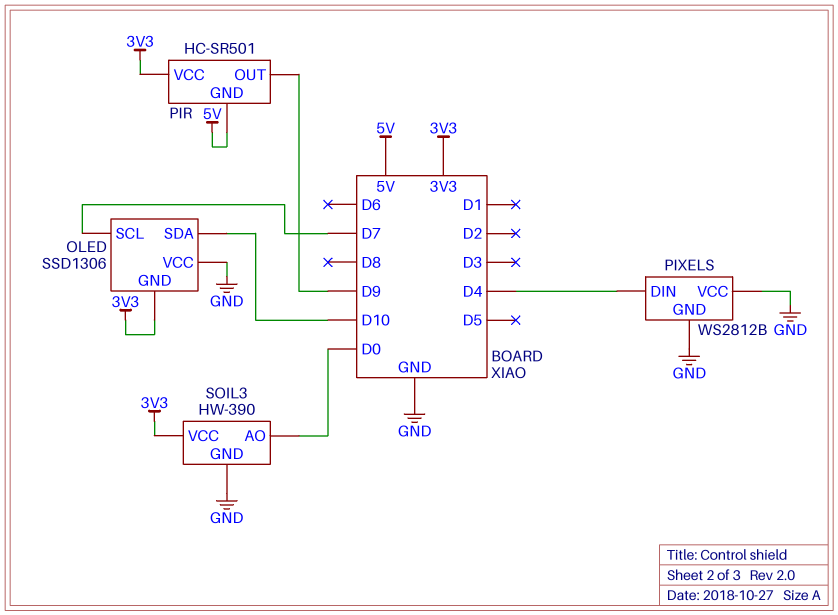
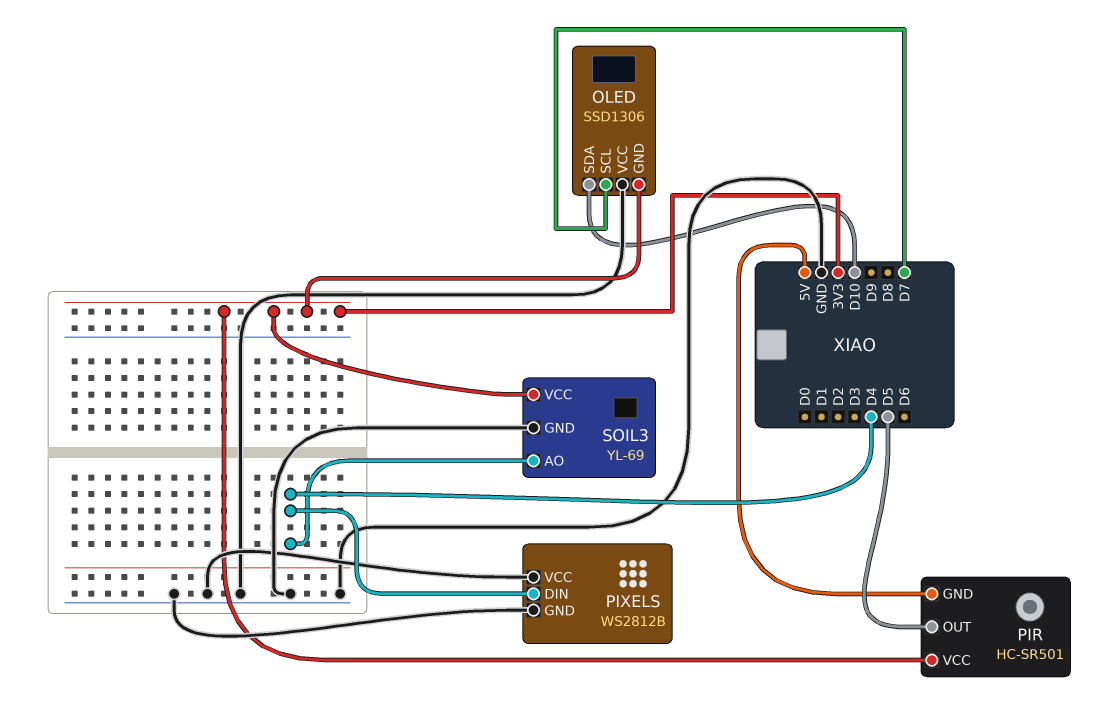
PIR pin OUT: D9 -> D5
SOIL3: HW-390 -> YL-69
SOIL3 pin AO: D0 -> D4

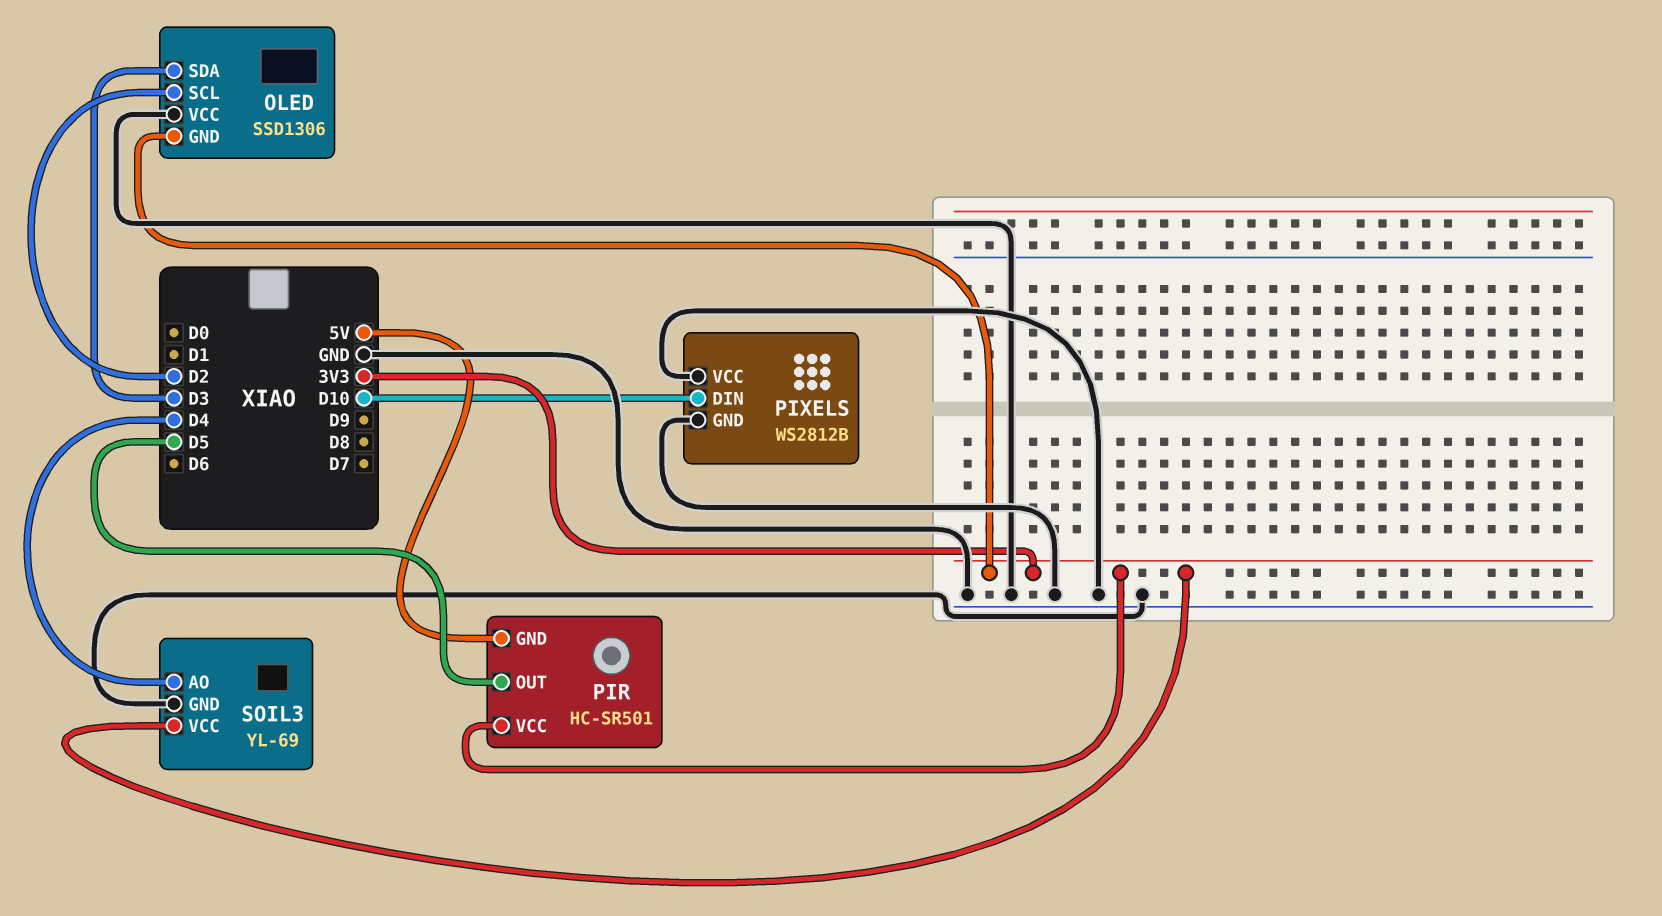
OLED pin SCL: D7 -> D2
OLED pin SDA: D10 -> D3
PIXELS pin DIN: D4 -> D10

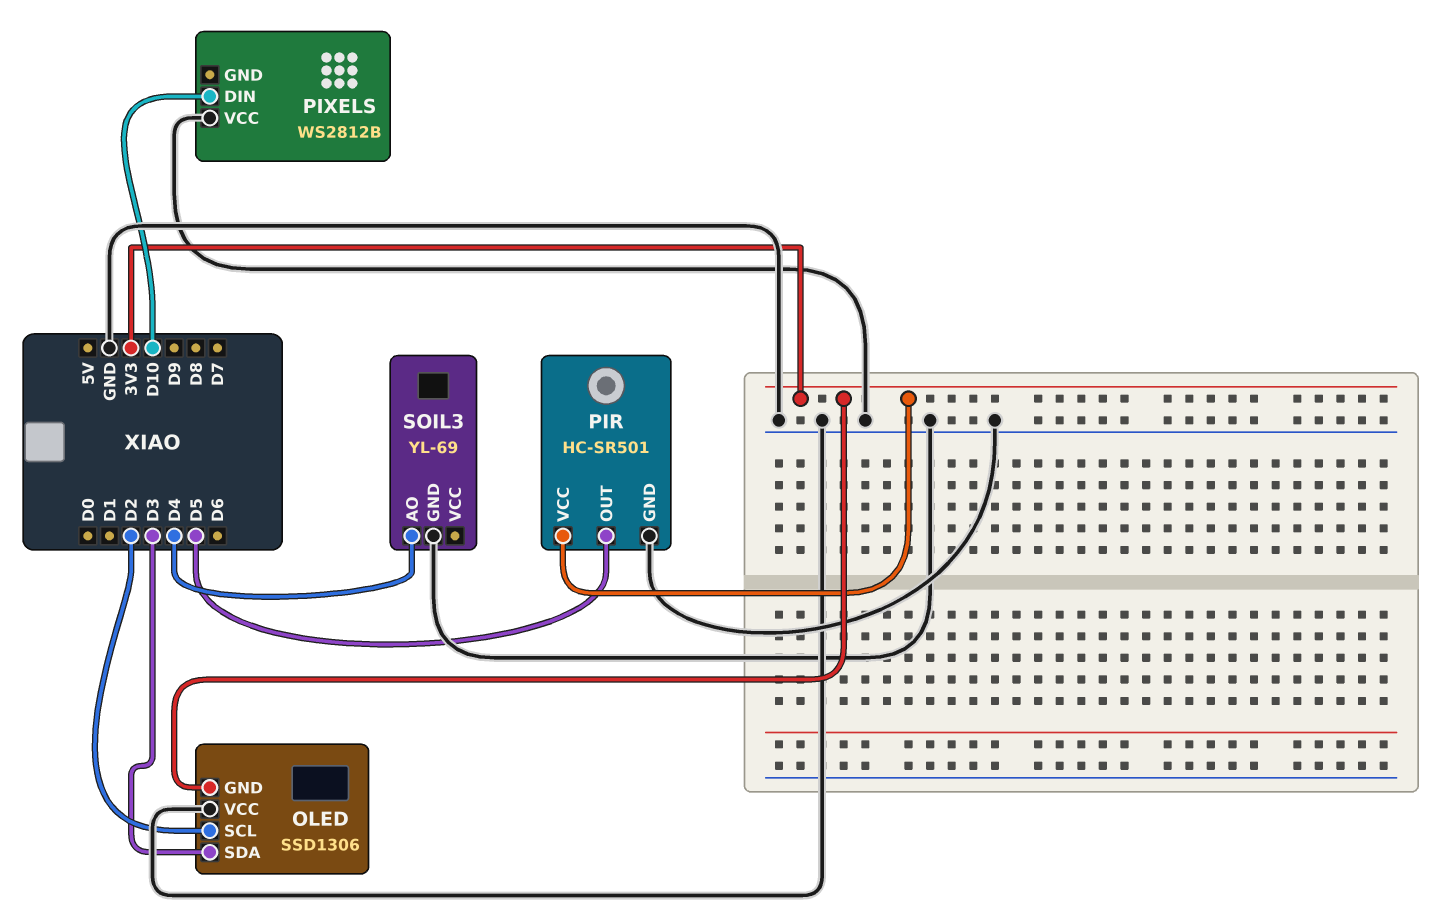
PIR pin GND: 5V -> GND
PIXELS pin GND: GND -> none
SOIL3 pin VCC: 3V3 -> none

